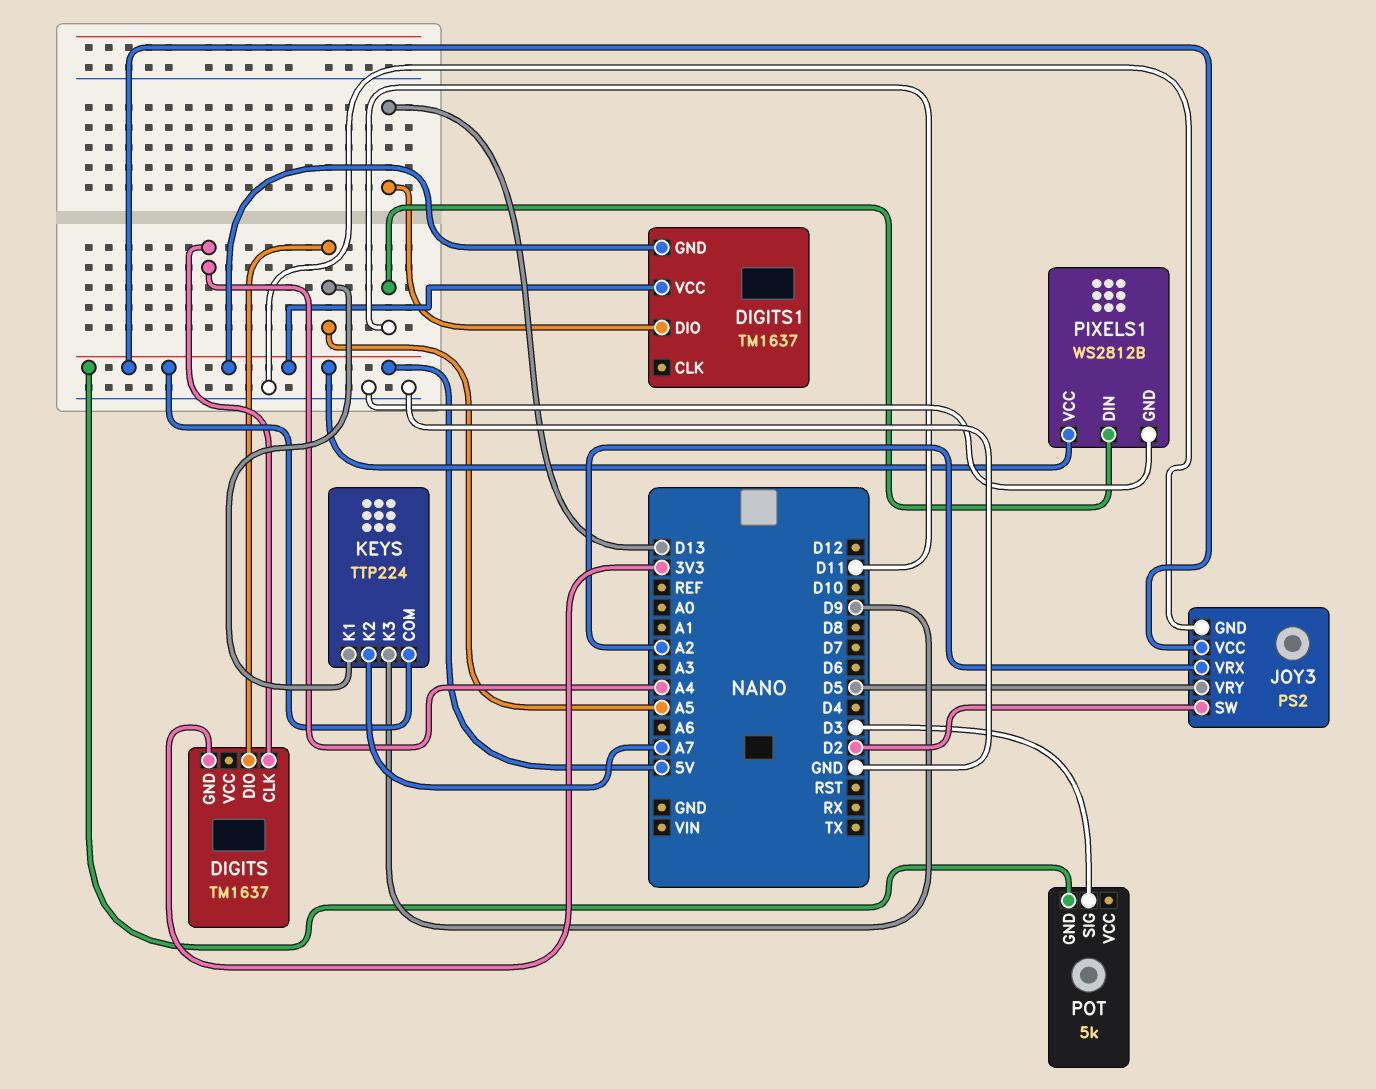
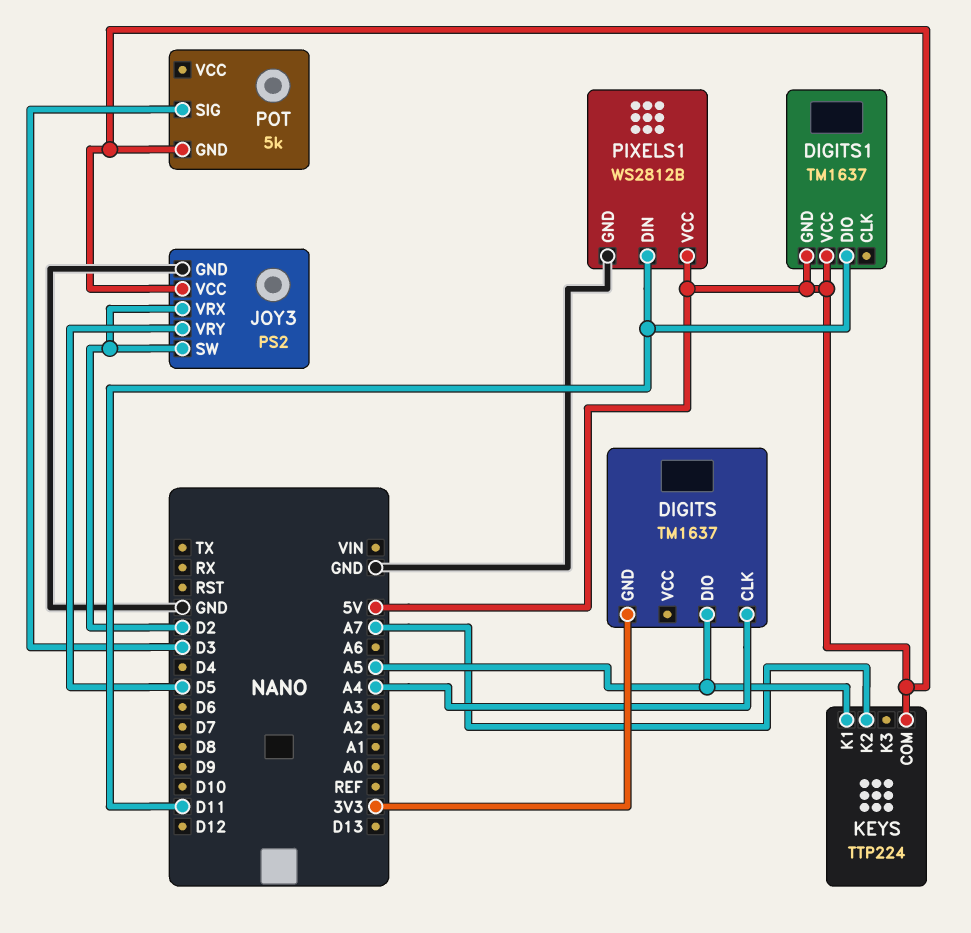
DIGITS1 pin DIO: D13 -> D11
JOY3 pin VRX: A2 -> D2
KEYS pin K3: D9 -> none

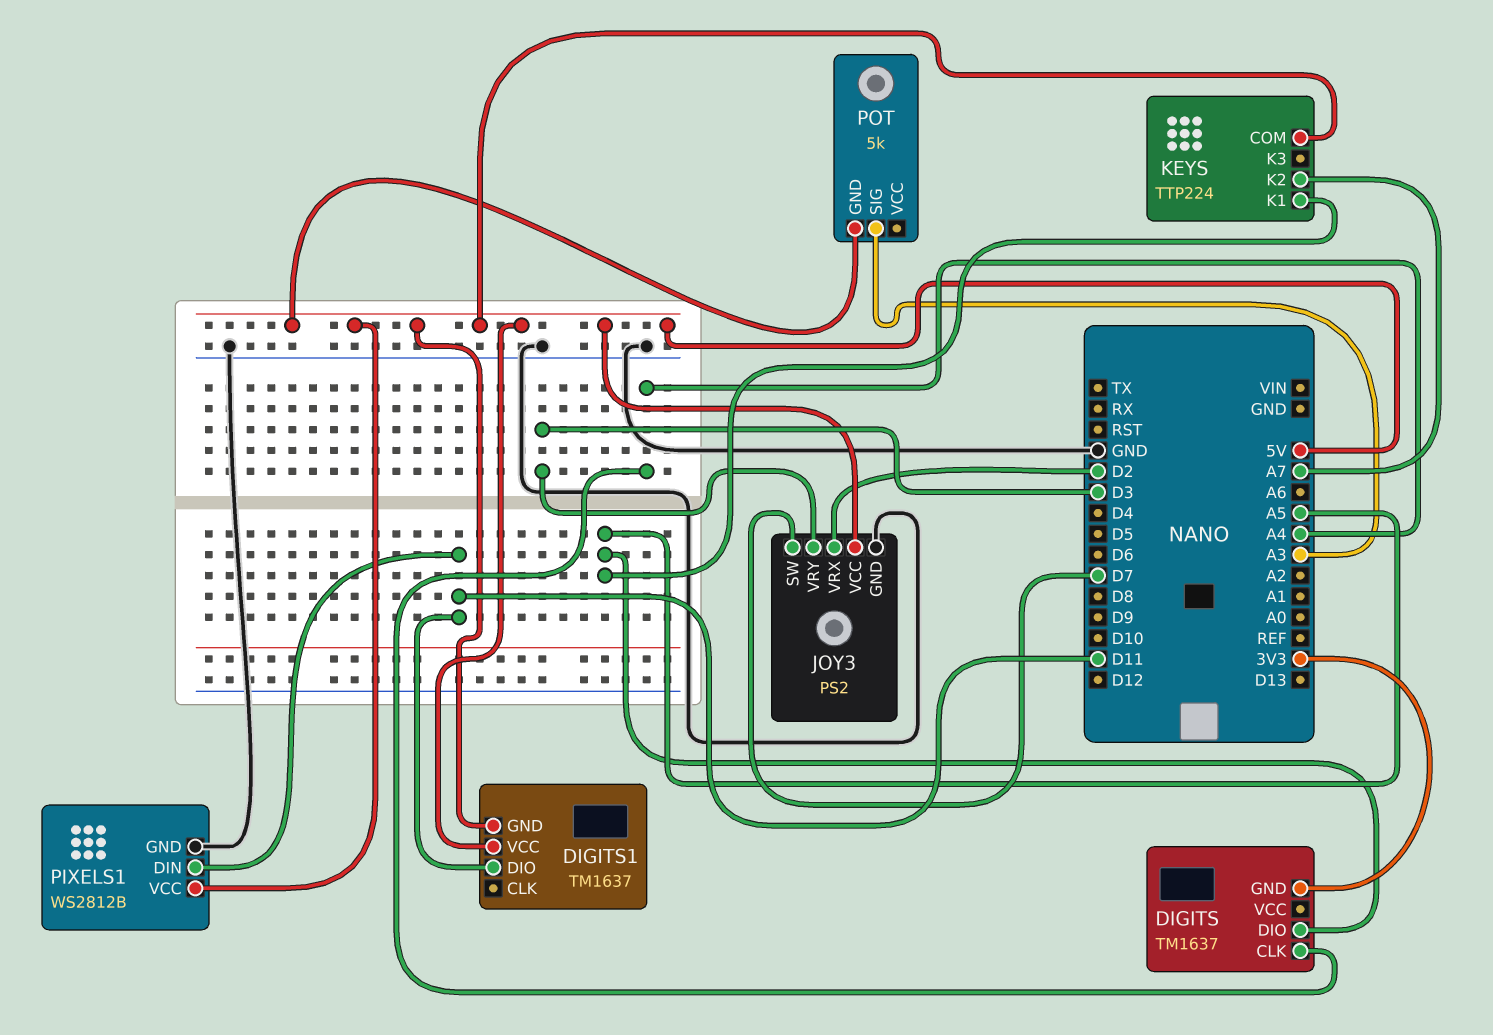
JOY3 pin SW: D2 -> D7
JOY3 pin VRY: D5 -> D3
POT pin SIG: D3 -> A3

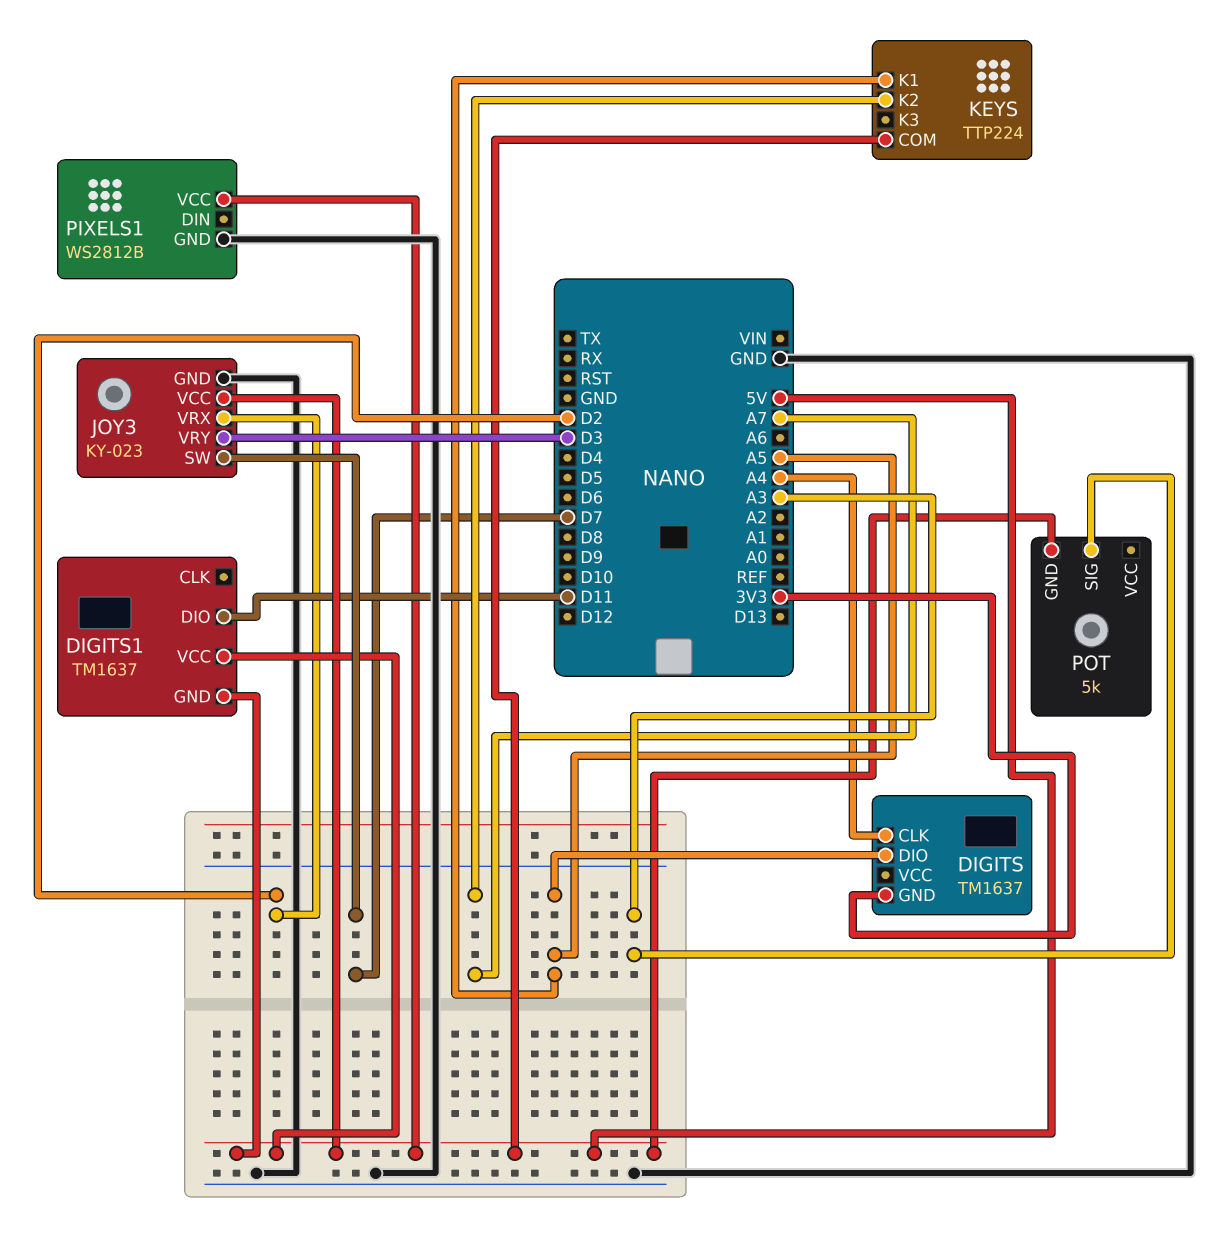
JOY3: PS2 -> KY-023
PIXELS1 pin DIN: D11 -> none

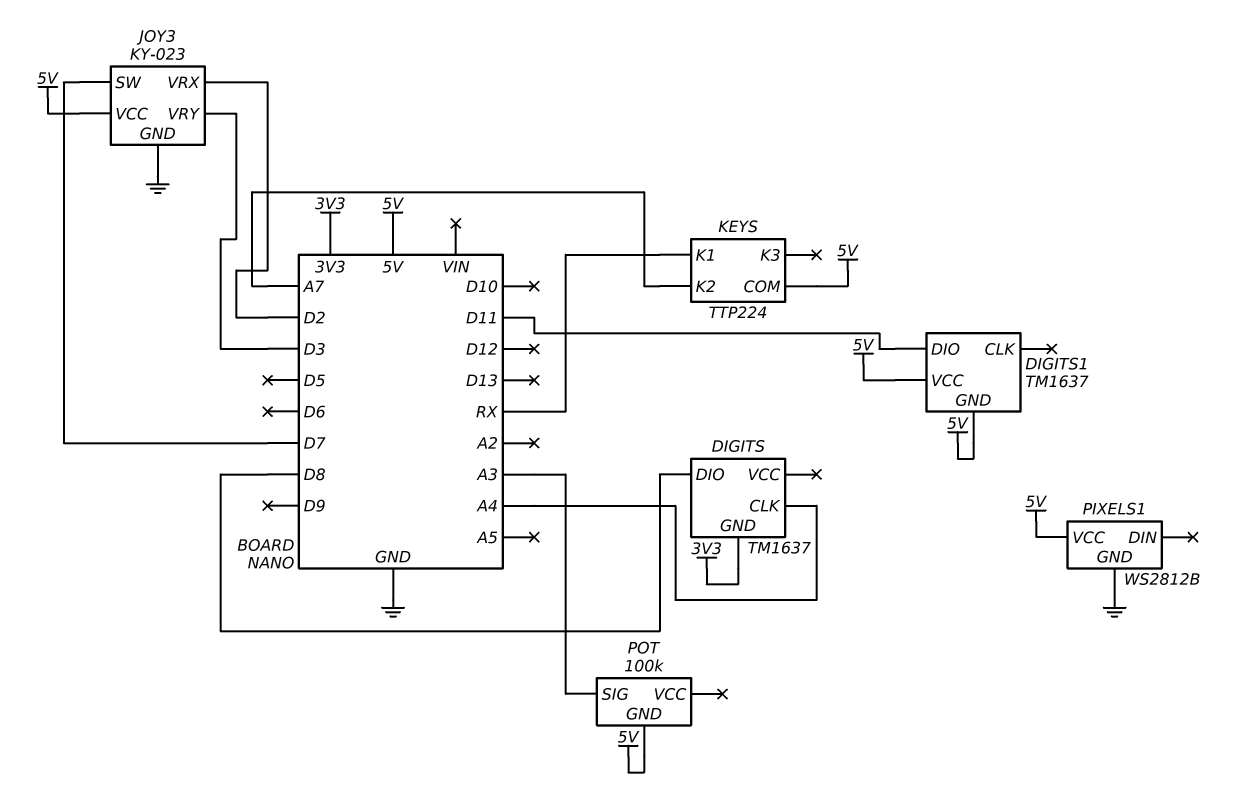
DIGITS pin DIO: A5 -> D8
KEYS pin K1: A5 -> RX
POT: 5k -> 100k

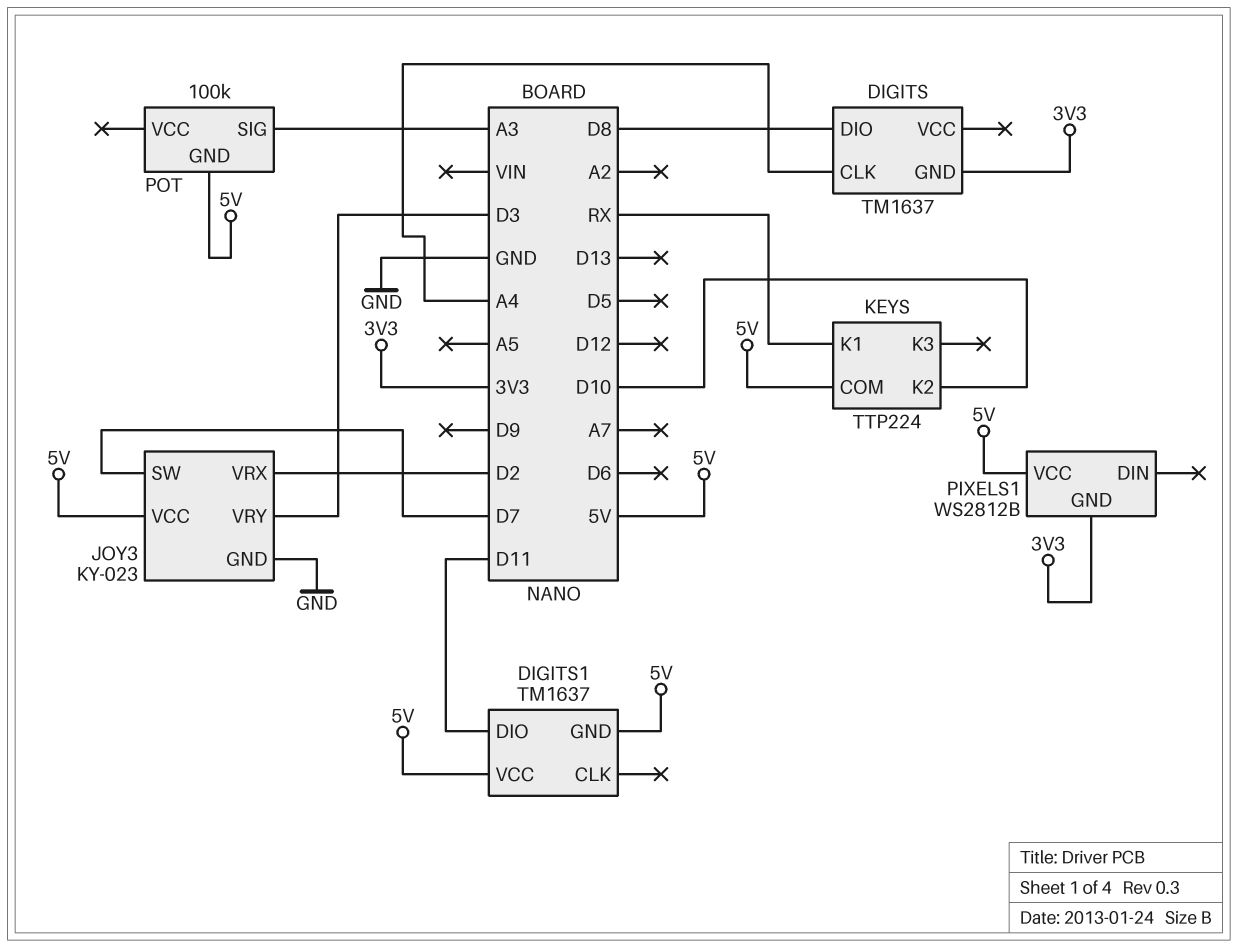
KEYS pin K2: A7 -> D10
PIXELS1 pin GND: GND -> 3V3

